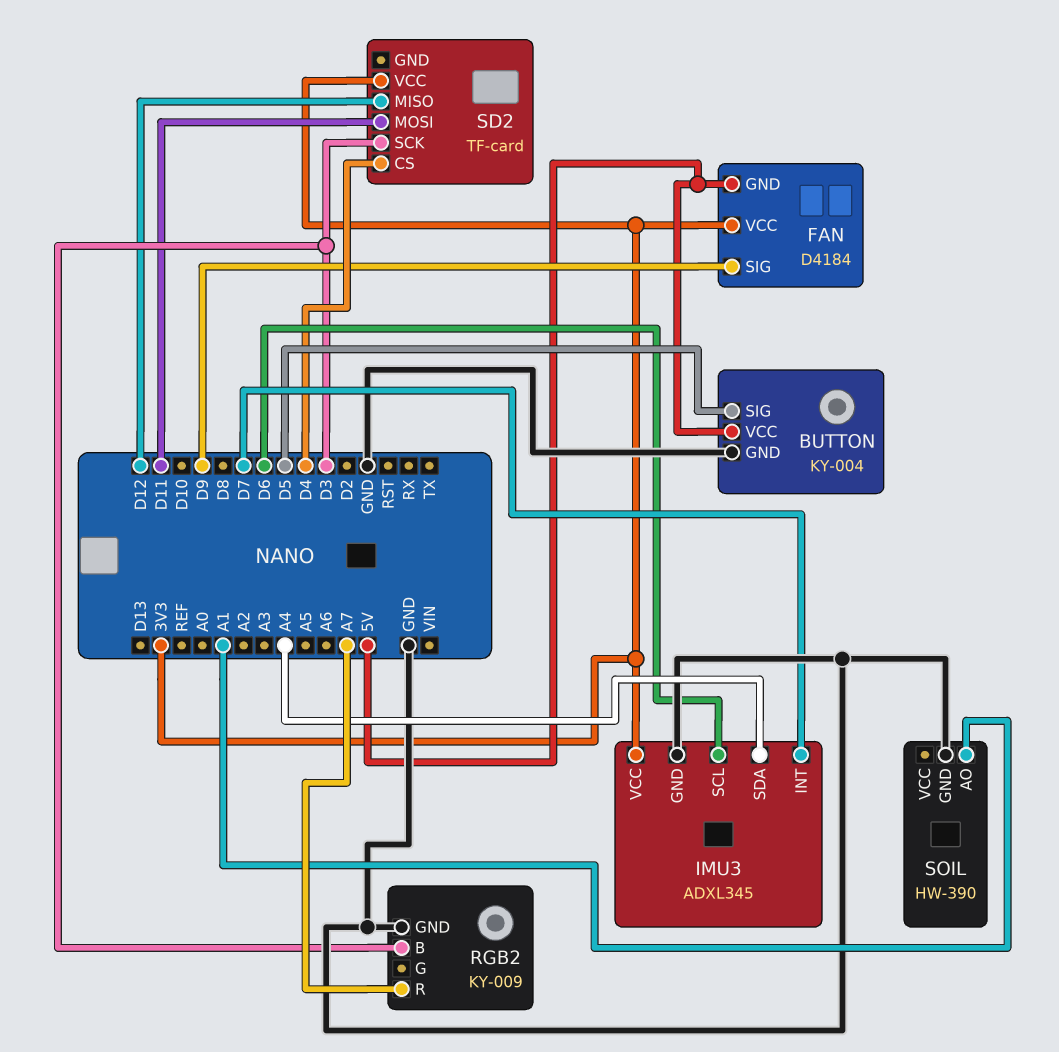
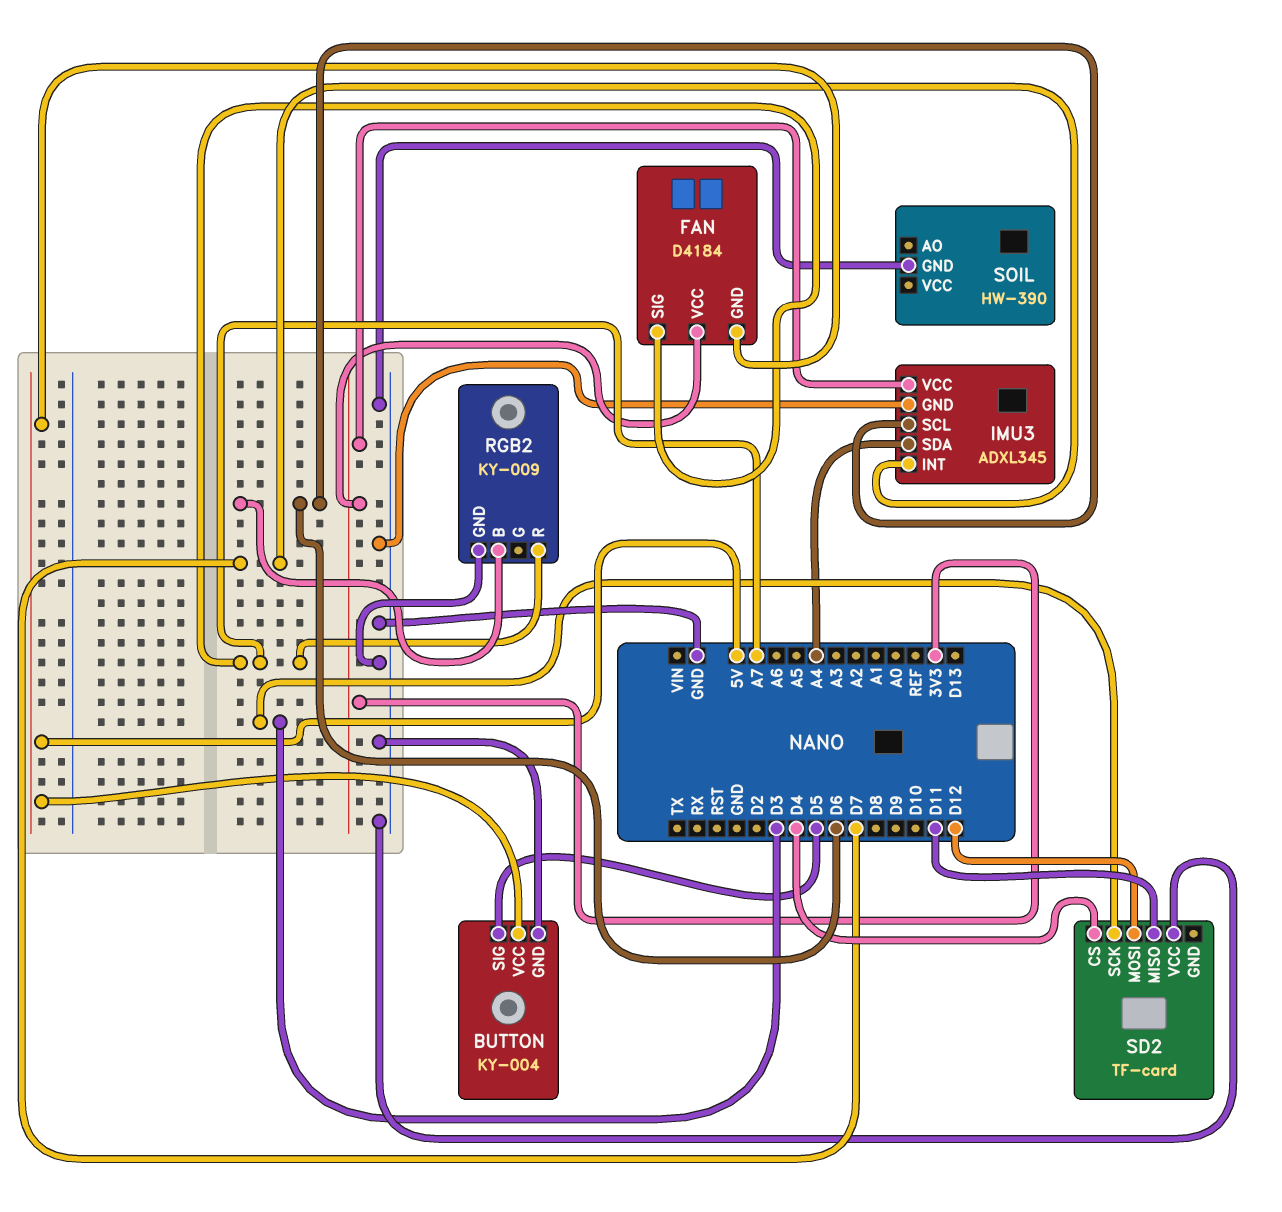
FAN pin SIG: D9 -> A7
RGB2 pin B: D3 -> D6
SD2 pin MISO: D12 -> D11
SD2 pin MOSI: D11 -> D12
SD2 pin VCC: 3V3 -> GND
SOIL pin AO: A1 -> none

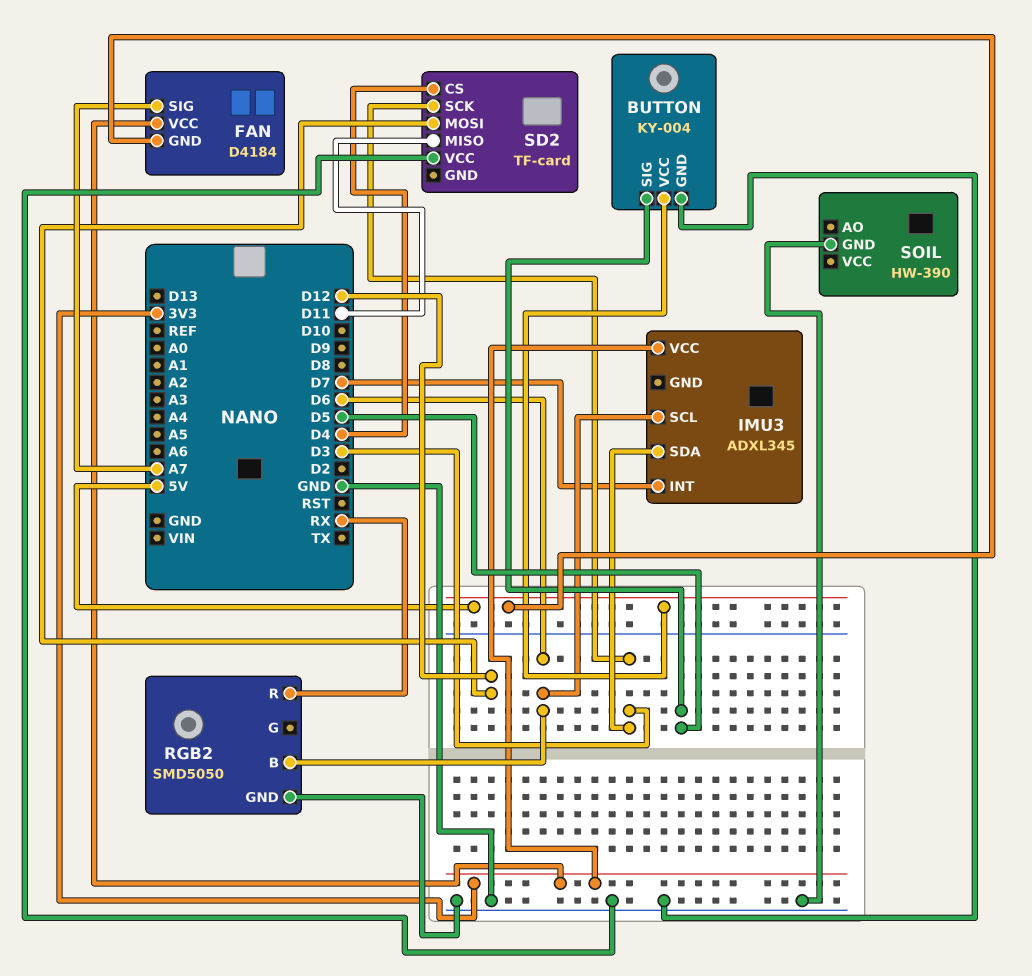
IMU3 pin GND: GND -> none
IMU3 pin SDA: A4 -> D3
RGB2: KY-009 -> SMD5050
RGB2 pin R: A7 -> RX

